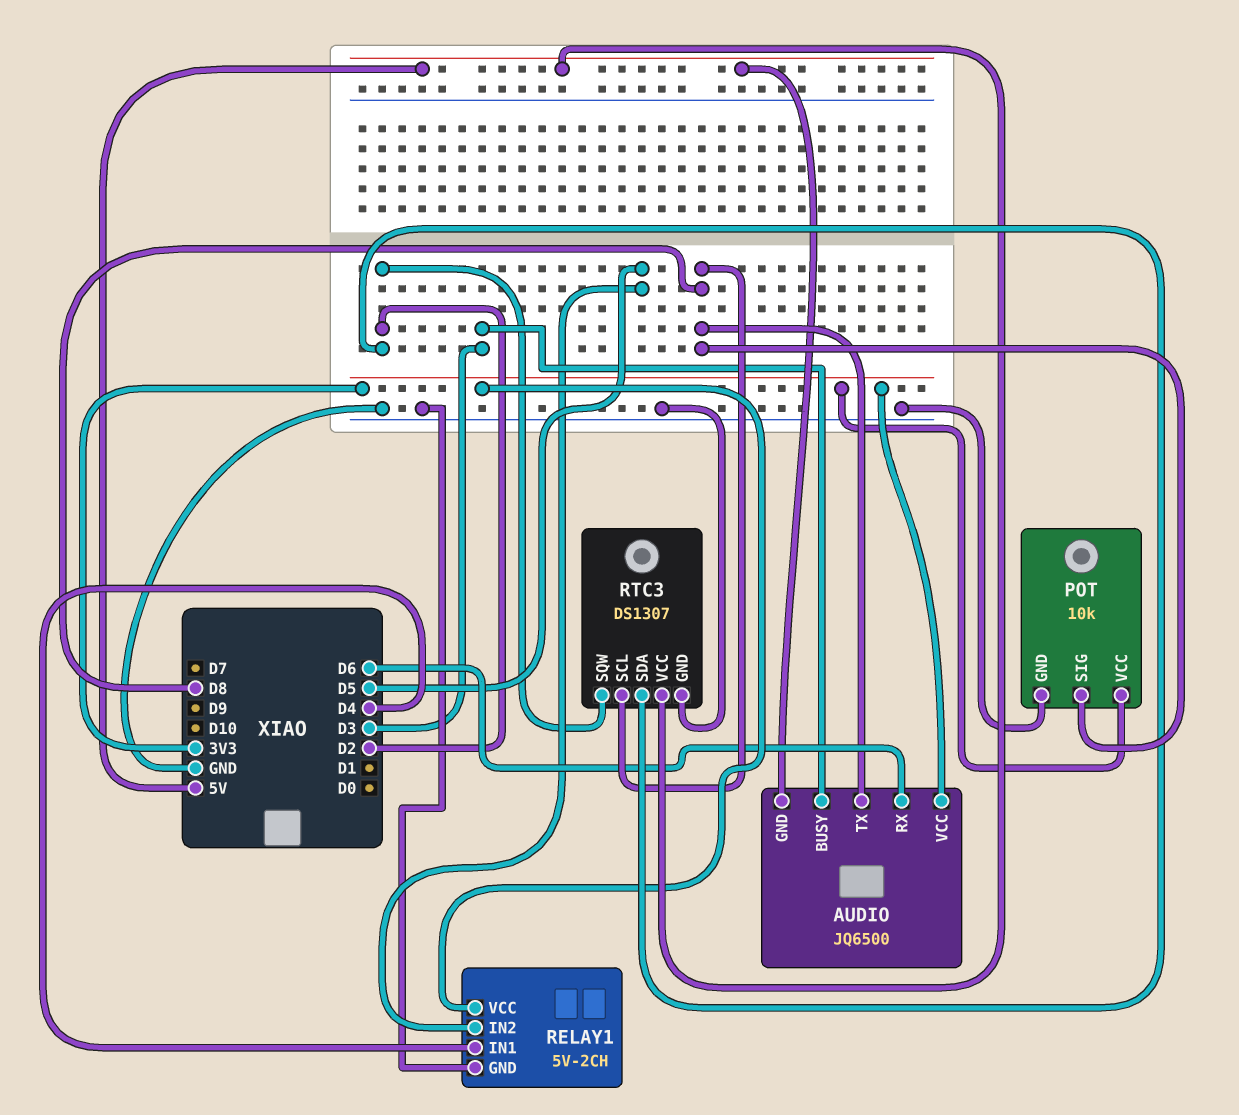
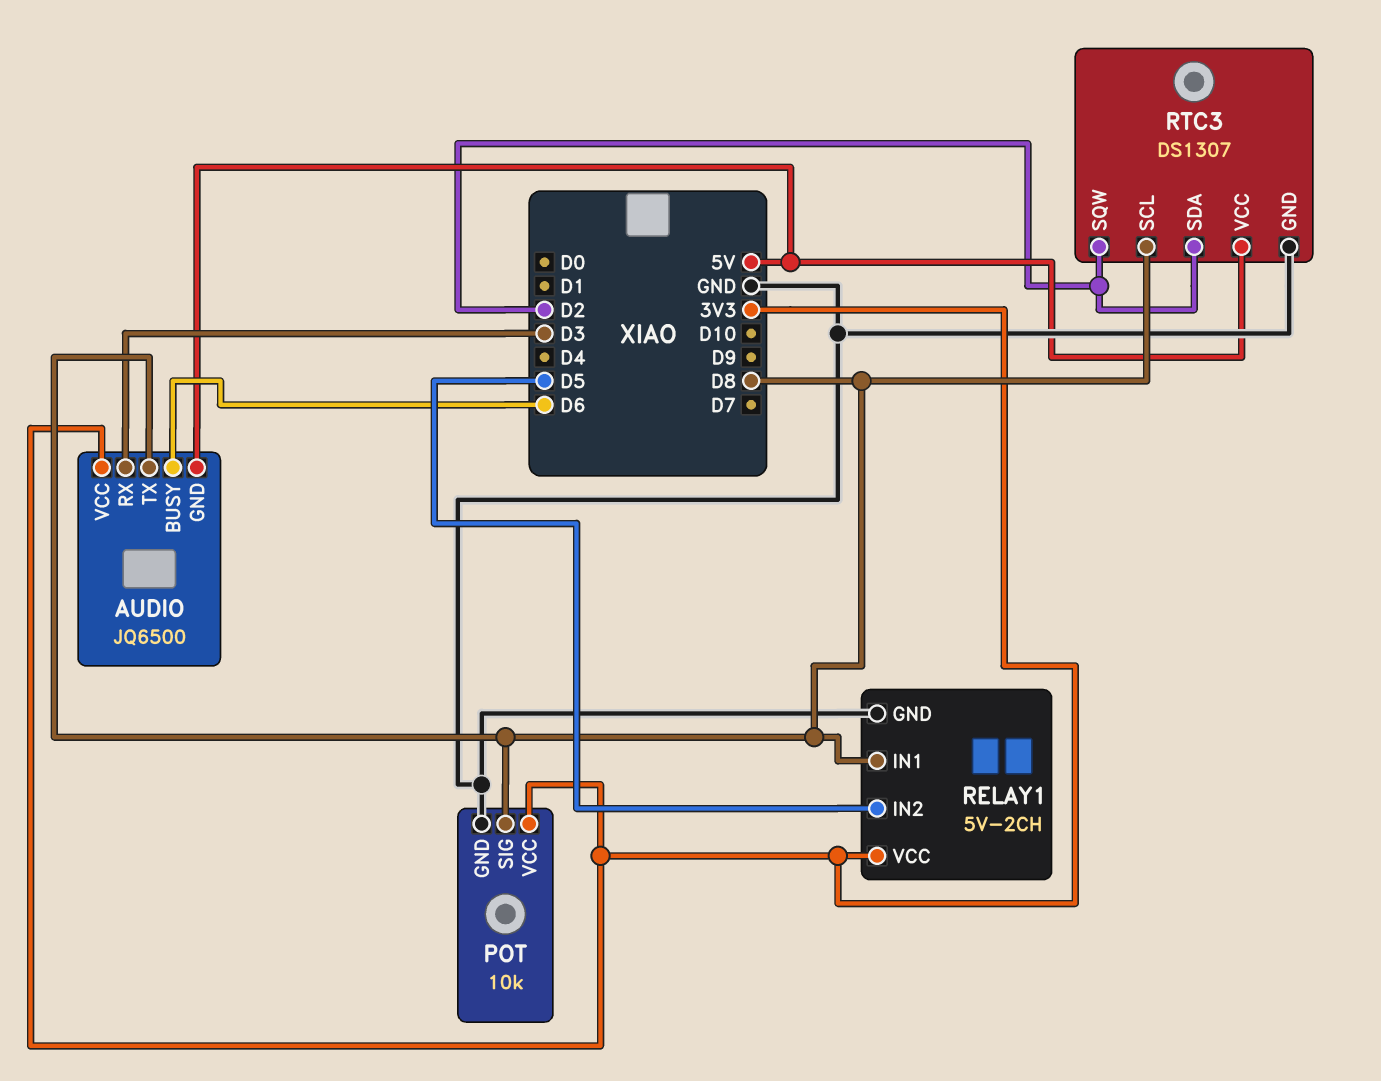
AUDIO pin BUSY: D3 -> D6
AUDIO pin RX: D6 -> D3
RELAY1 pin IN1: D4 -> D8

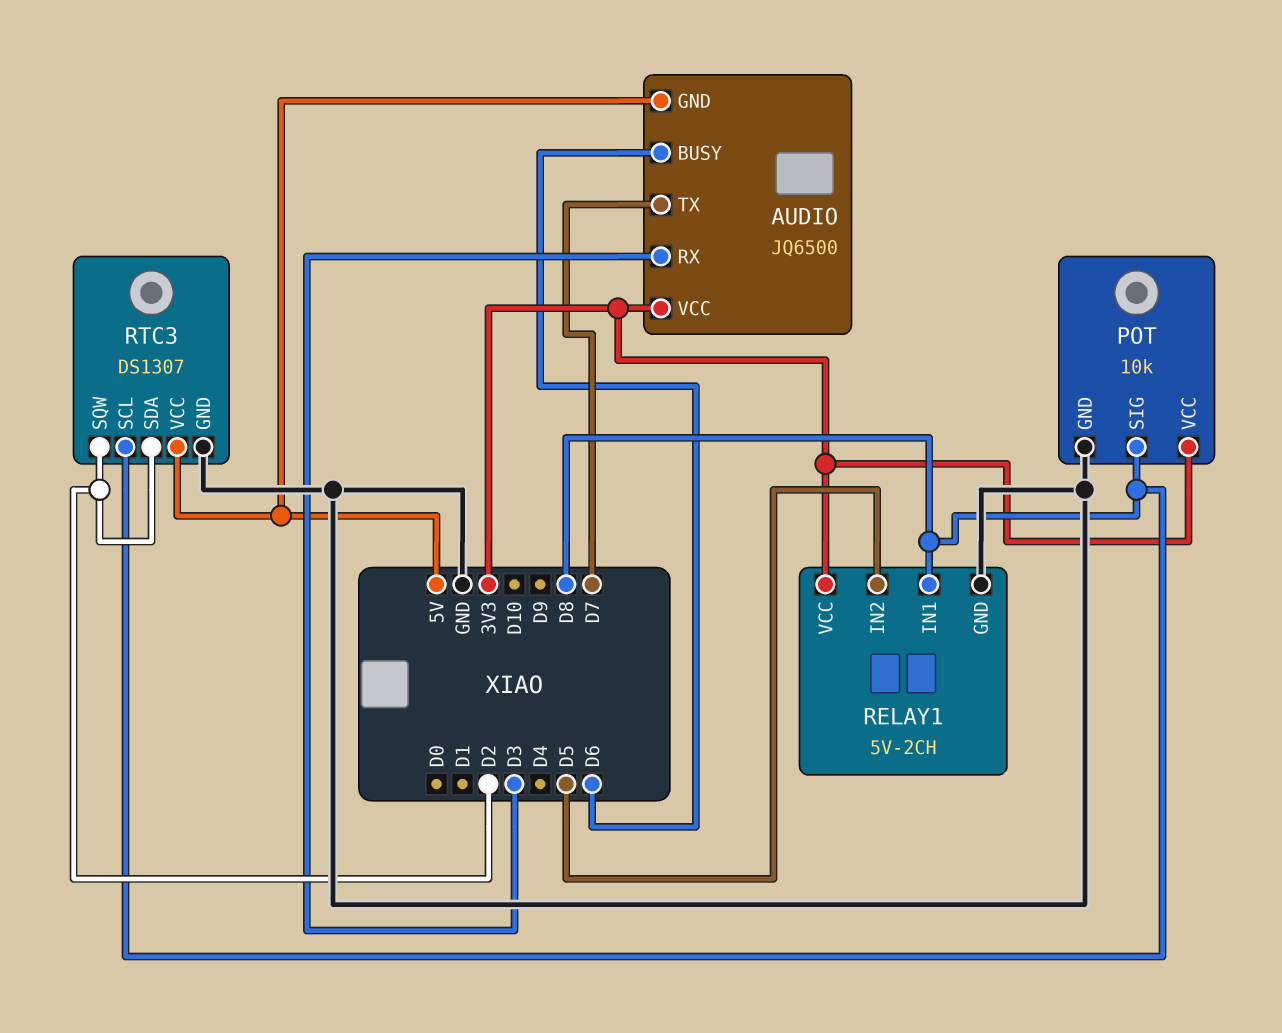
AUDIO pin TX: D8 -> D7

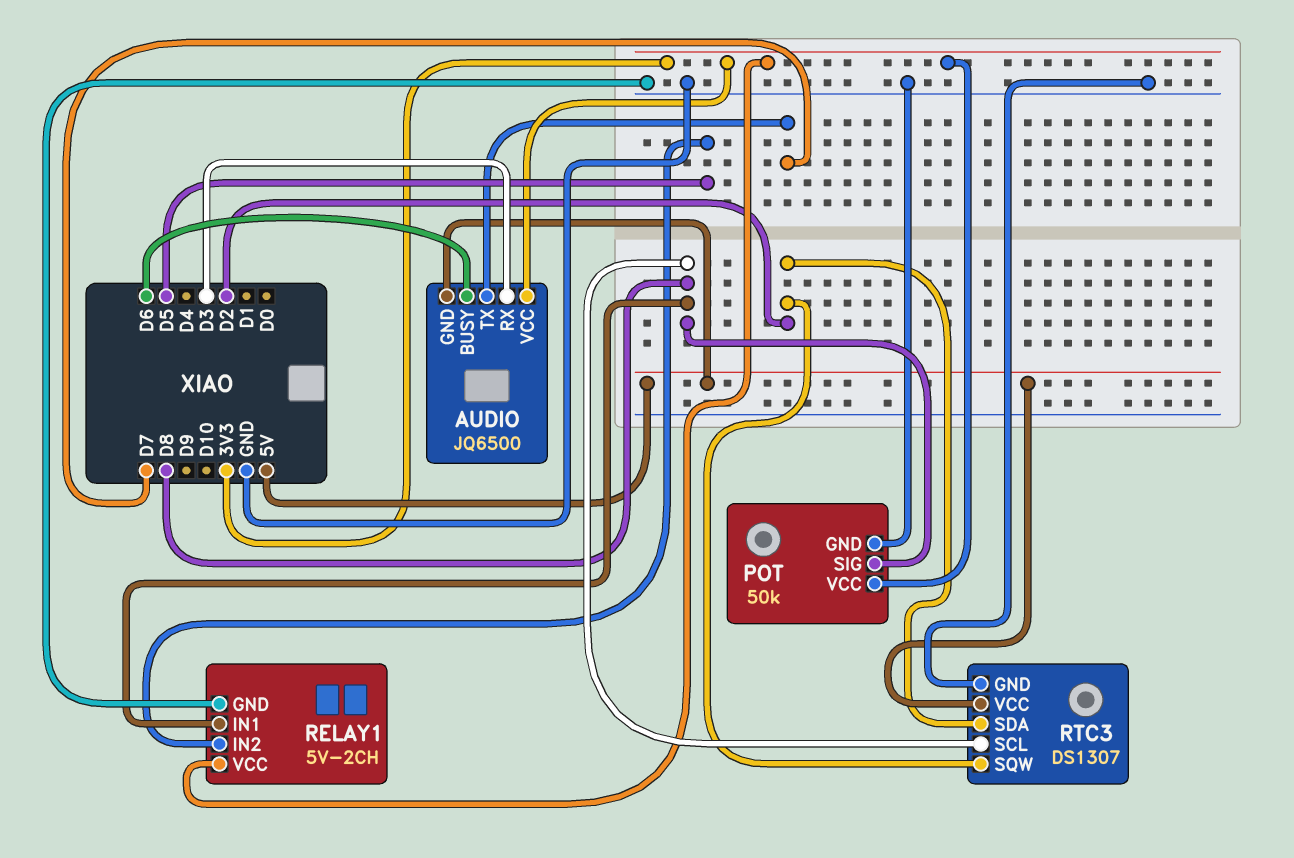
POT: 10k -> 50k

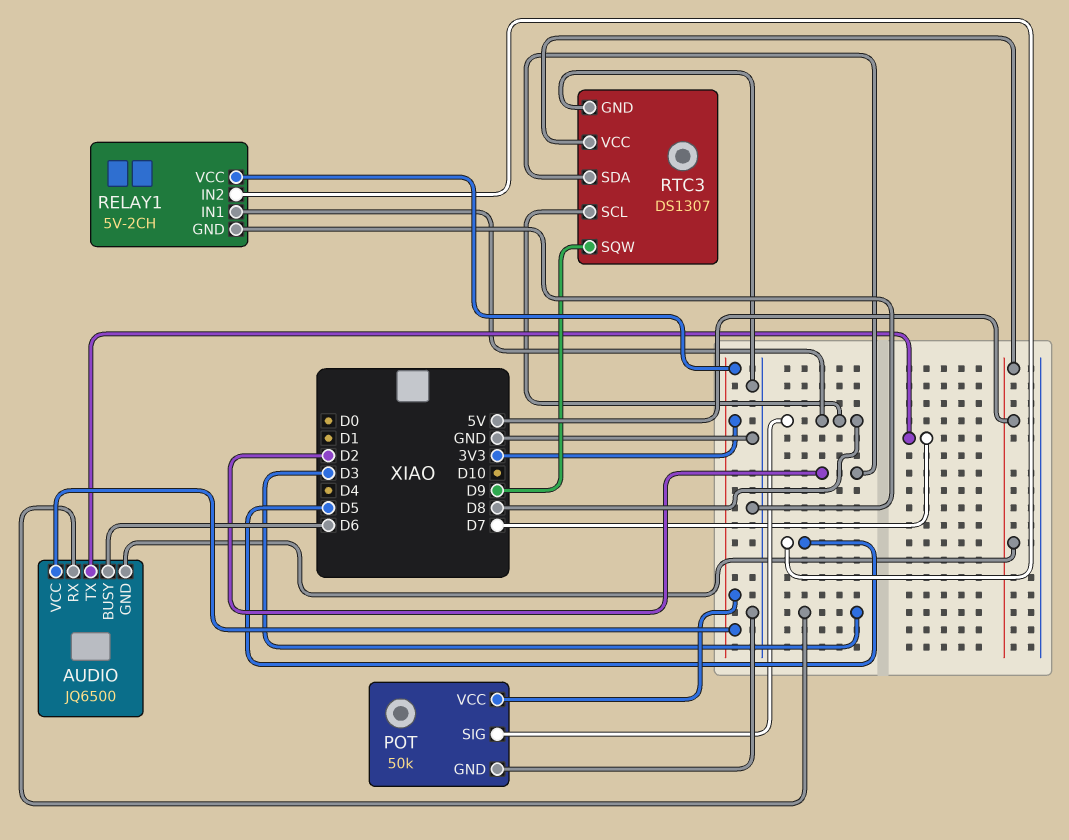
RTC3 pin SQW: D2 -> D9

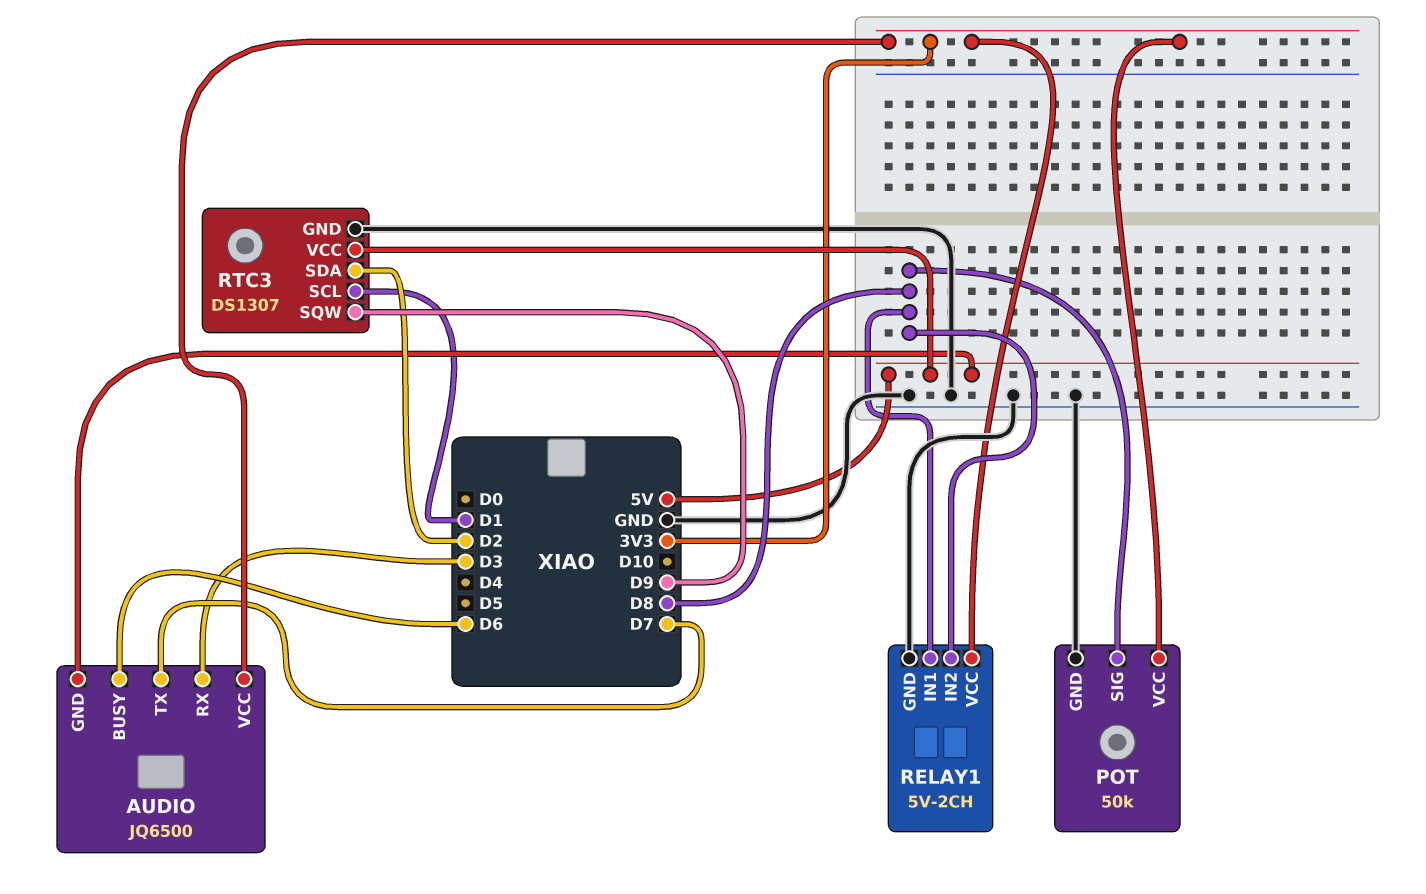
RELAY1 pin IN2: D5 -> D8
RTC3 pin SCL: D8 -> D1

